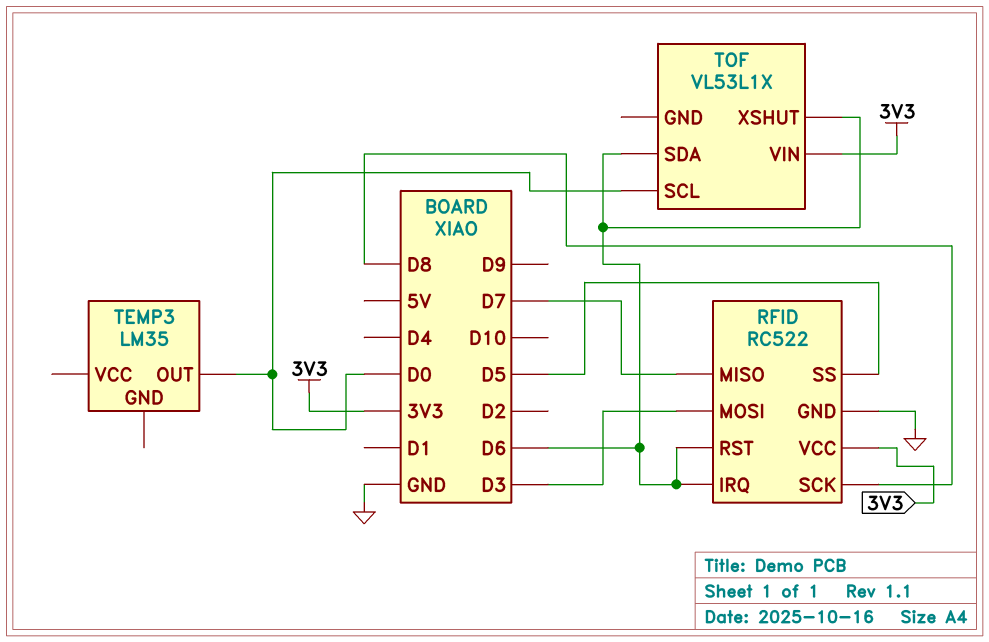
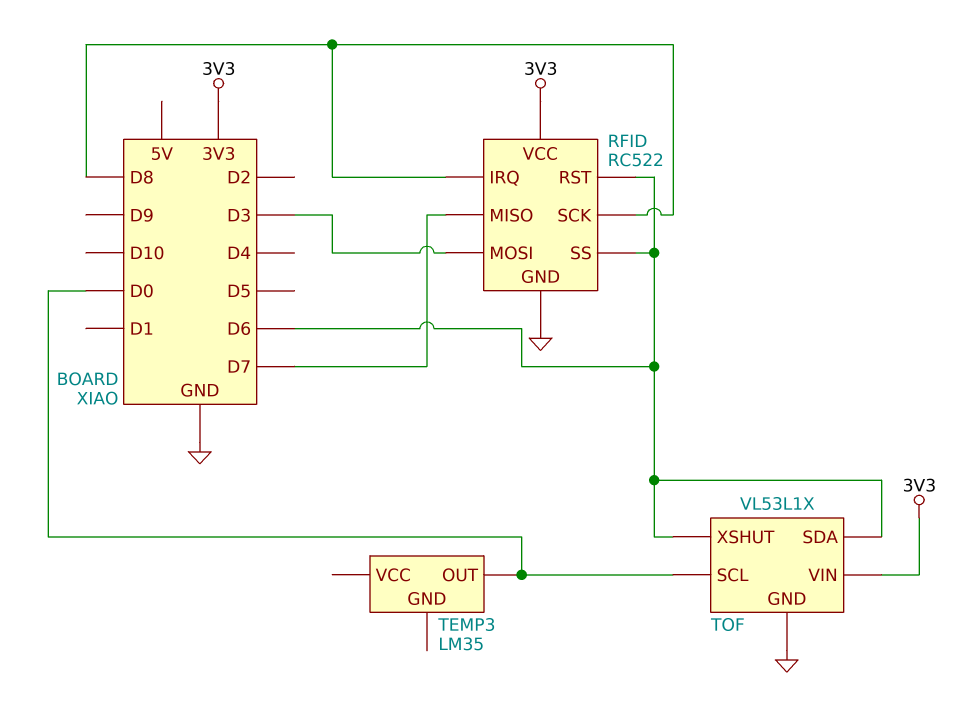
RFID pin IRQ: D6 -> D8
RFID pin SS: D5 -> D6
TOF pin GND: none -> GND

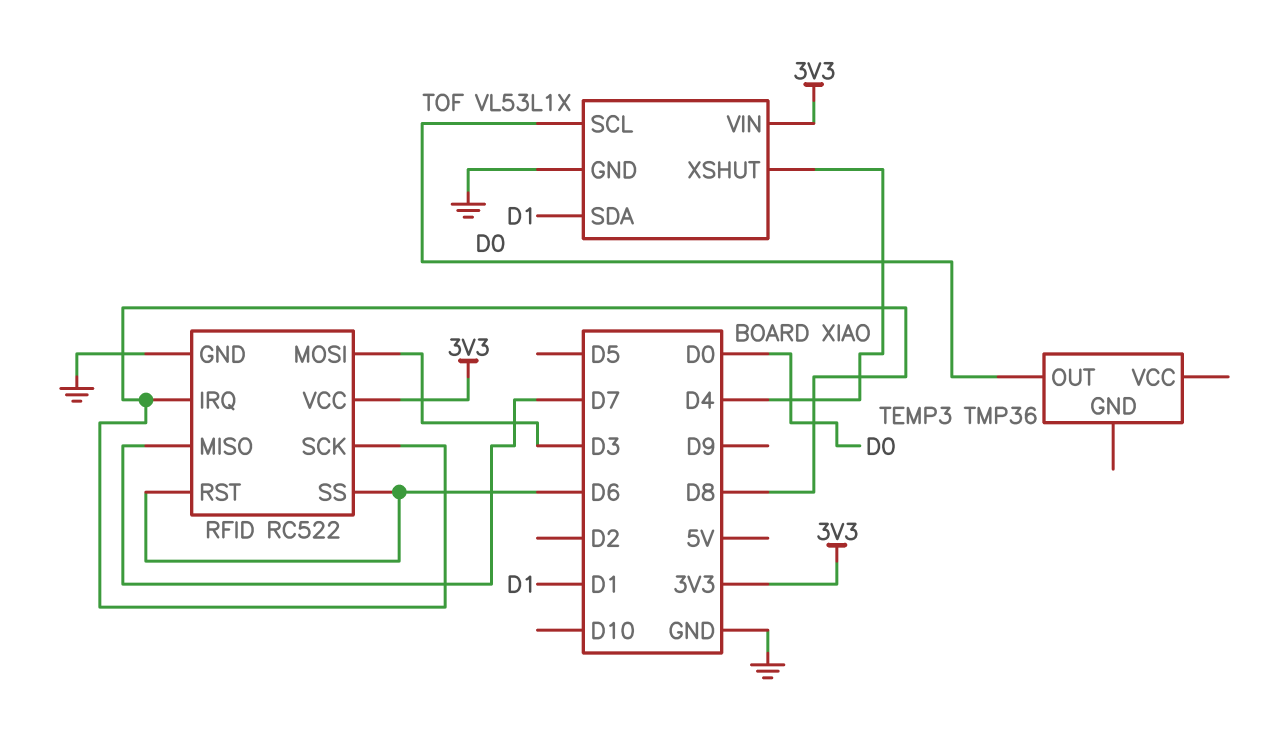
TEMP3: LM35 -> TMP36
TOF pin SDA: D6 -> D1
TOF pin XSHUT: D6 -> D4

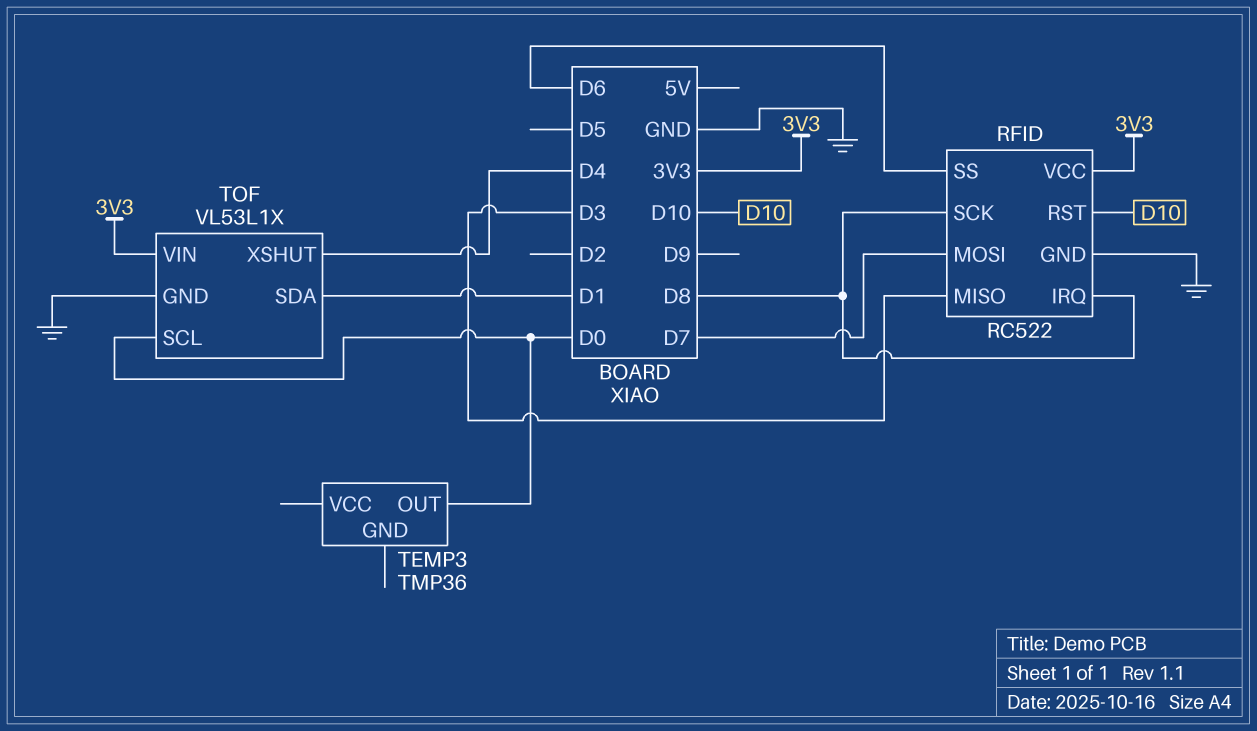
RFID pin MISO: D7 -> D3
RFID pin MOSI: D3 -> D7
RFID pin RST: D6 -> D10

